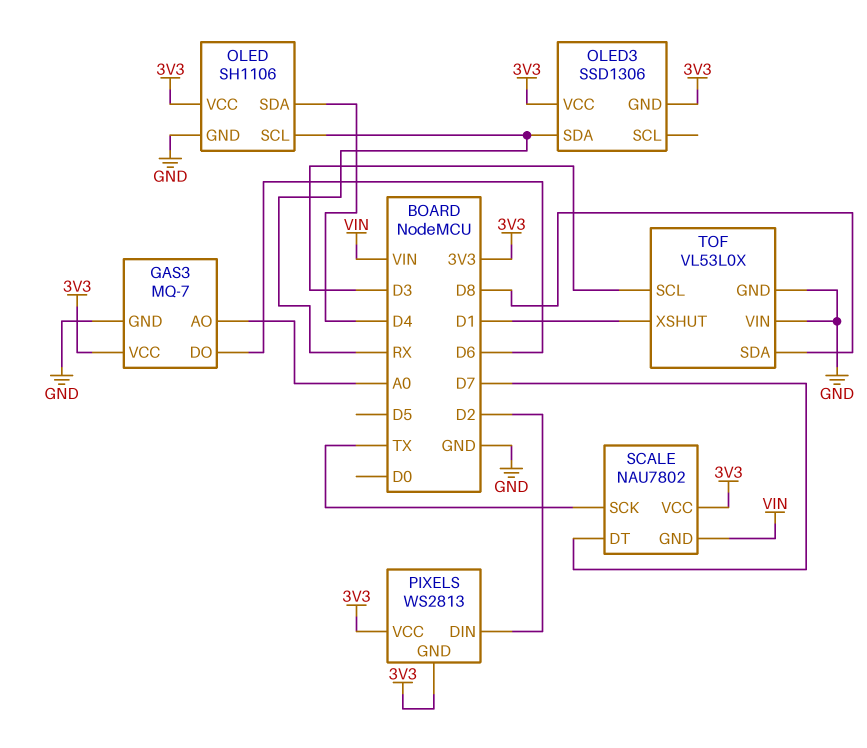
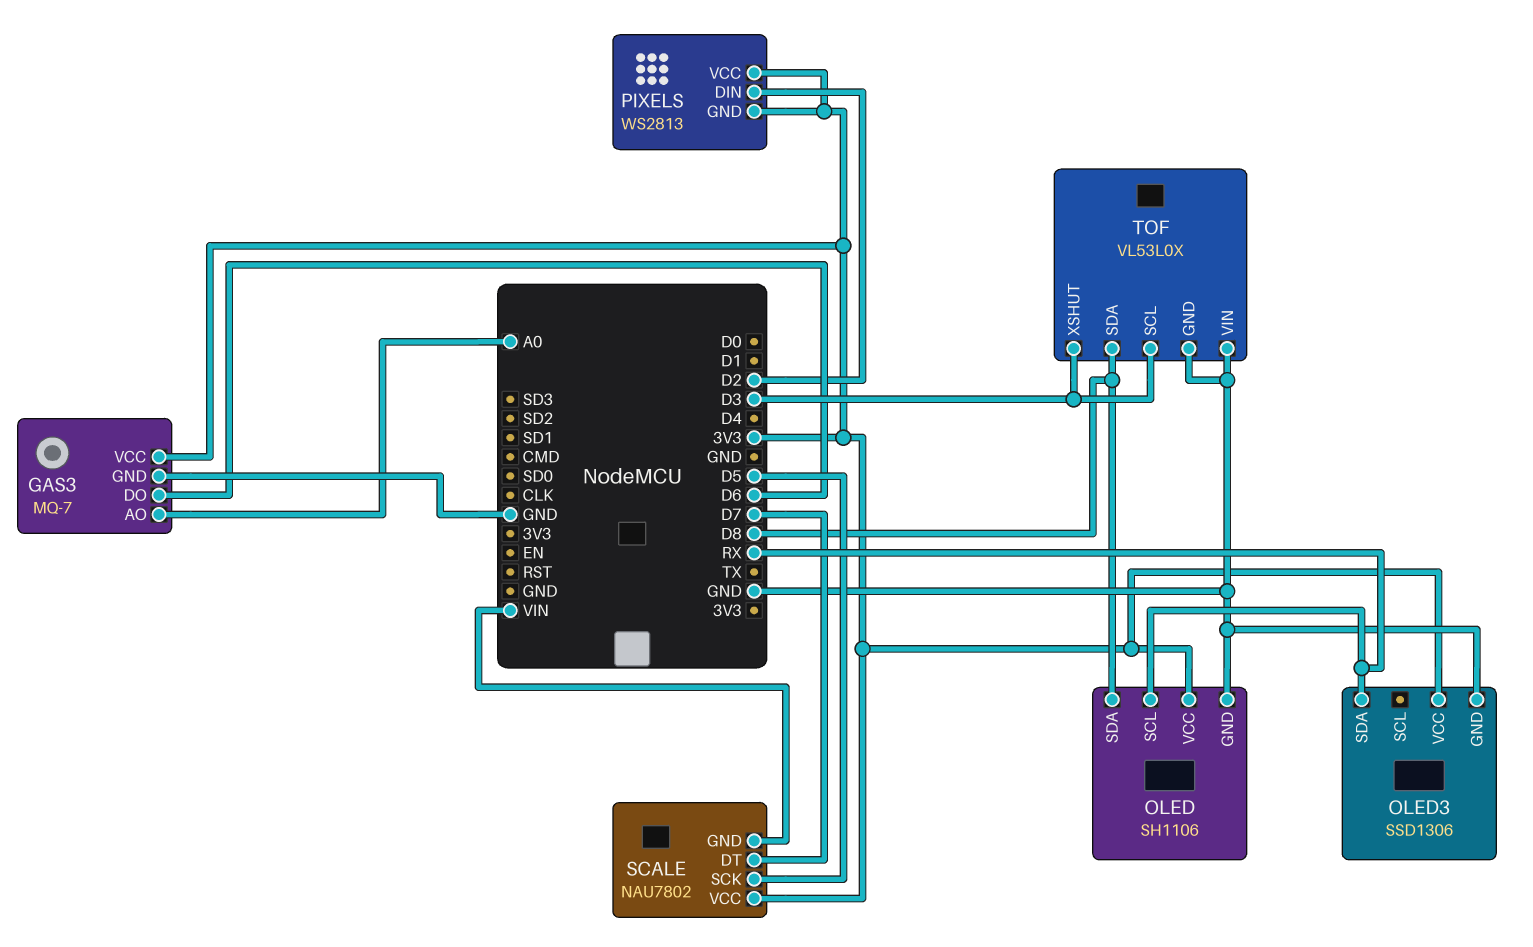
OLED pin SDA: D4 -> D8
OLED3 pin GND: 3V3 -> GND
SCALE pin SCK: TX -> D5
TOF pin XSHUT: D1 -> D3

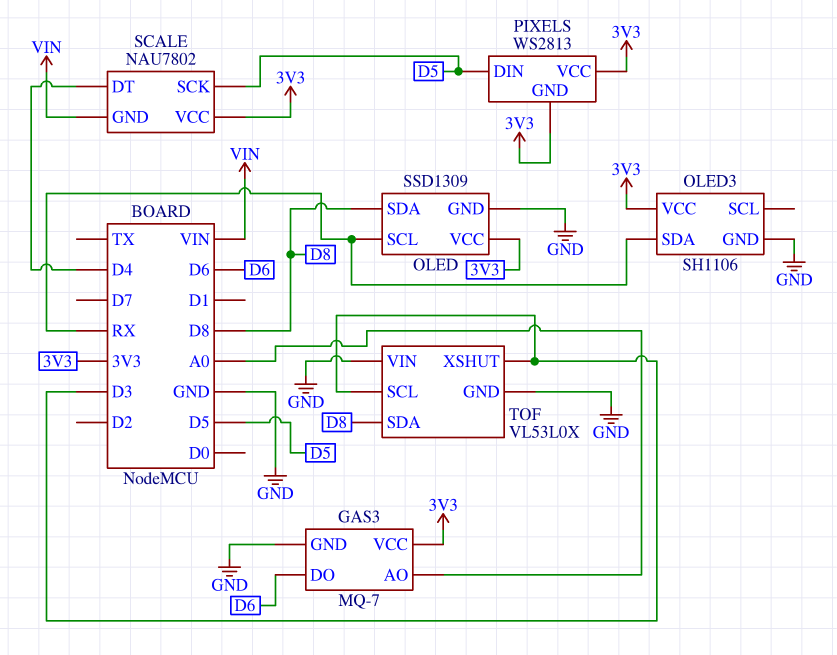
OLED: SH1106 -> SSD1309
OLED3: SSD1306 -> SH1106
PIXELS pin DIN: D2 -> D5
SCALE pin DT: D7 -> D4

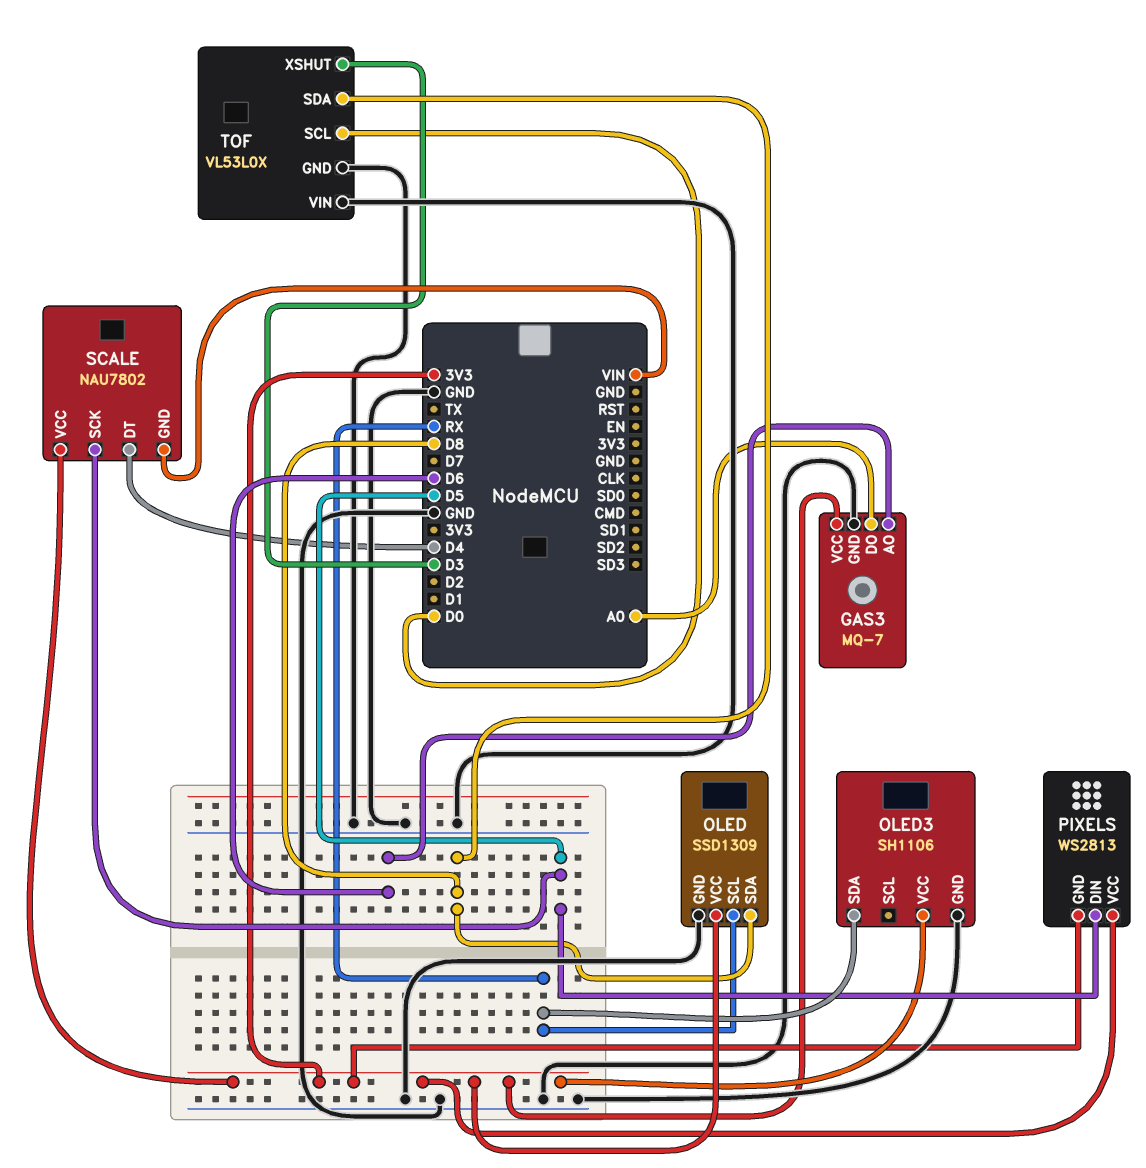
GAS3 pin AO: A0 -> D6
GAS3 pin DO: D6 -> A0
TOF pin SCL: D3 -> D0

